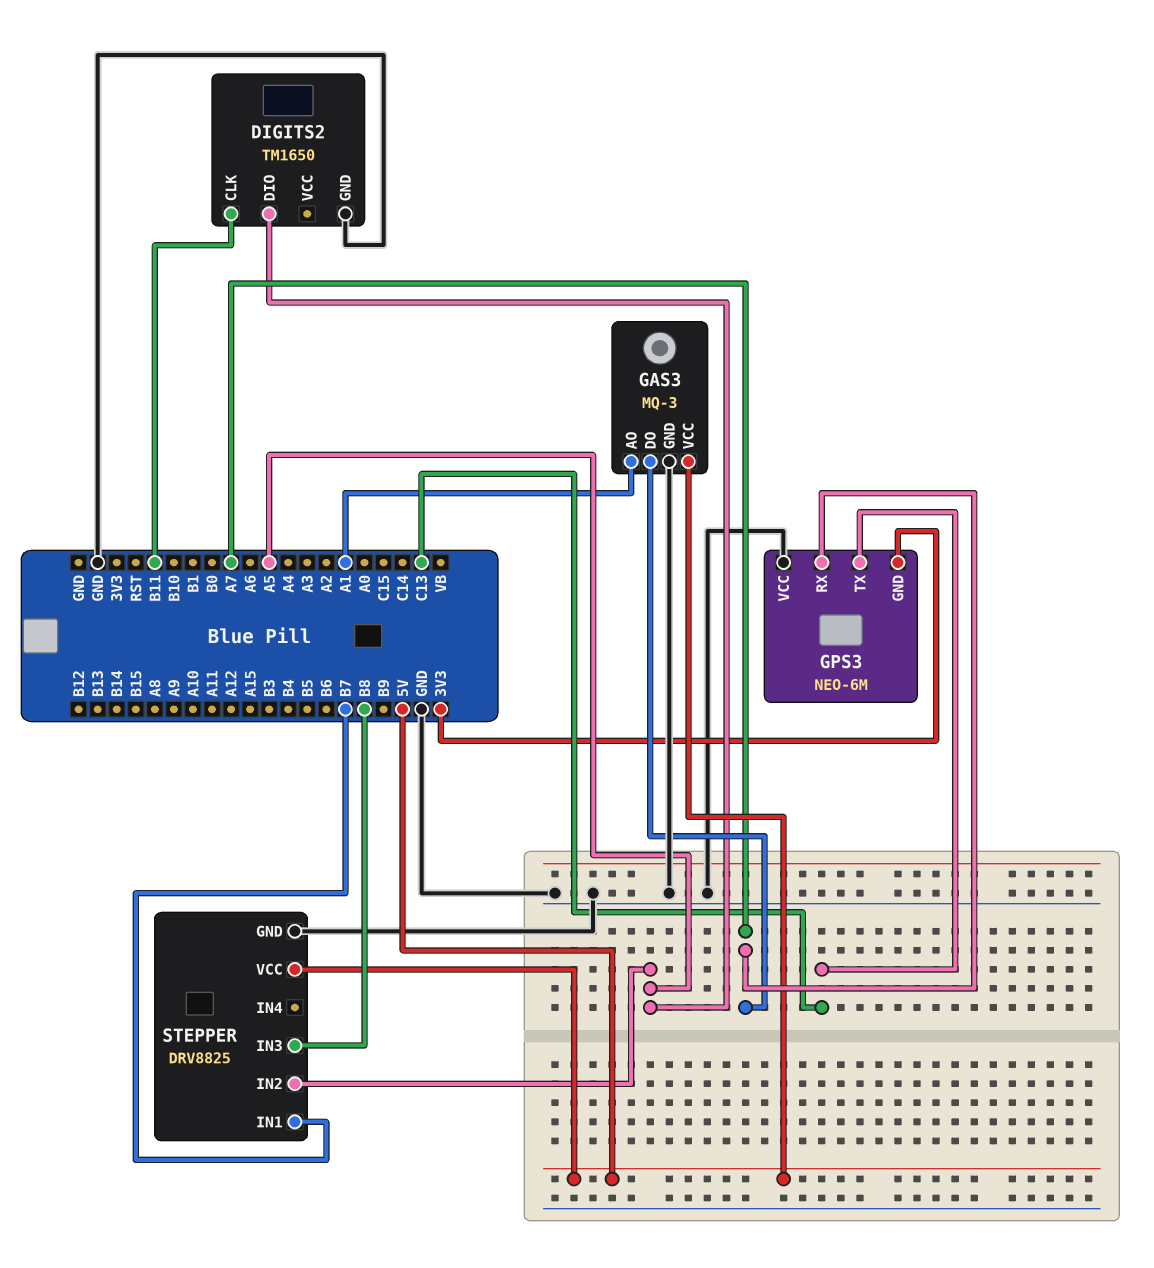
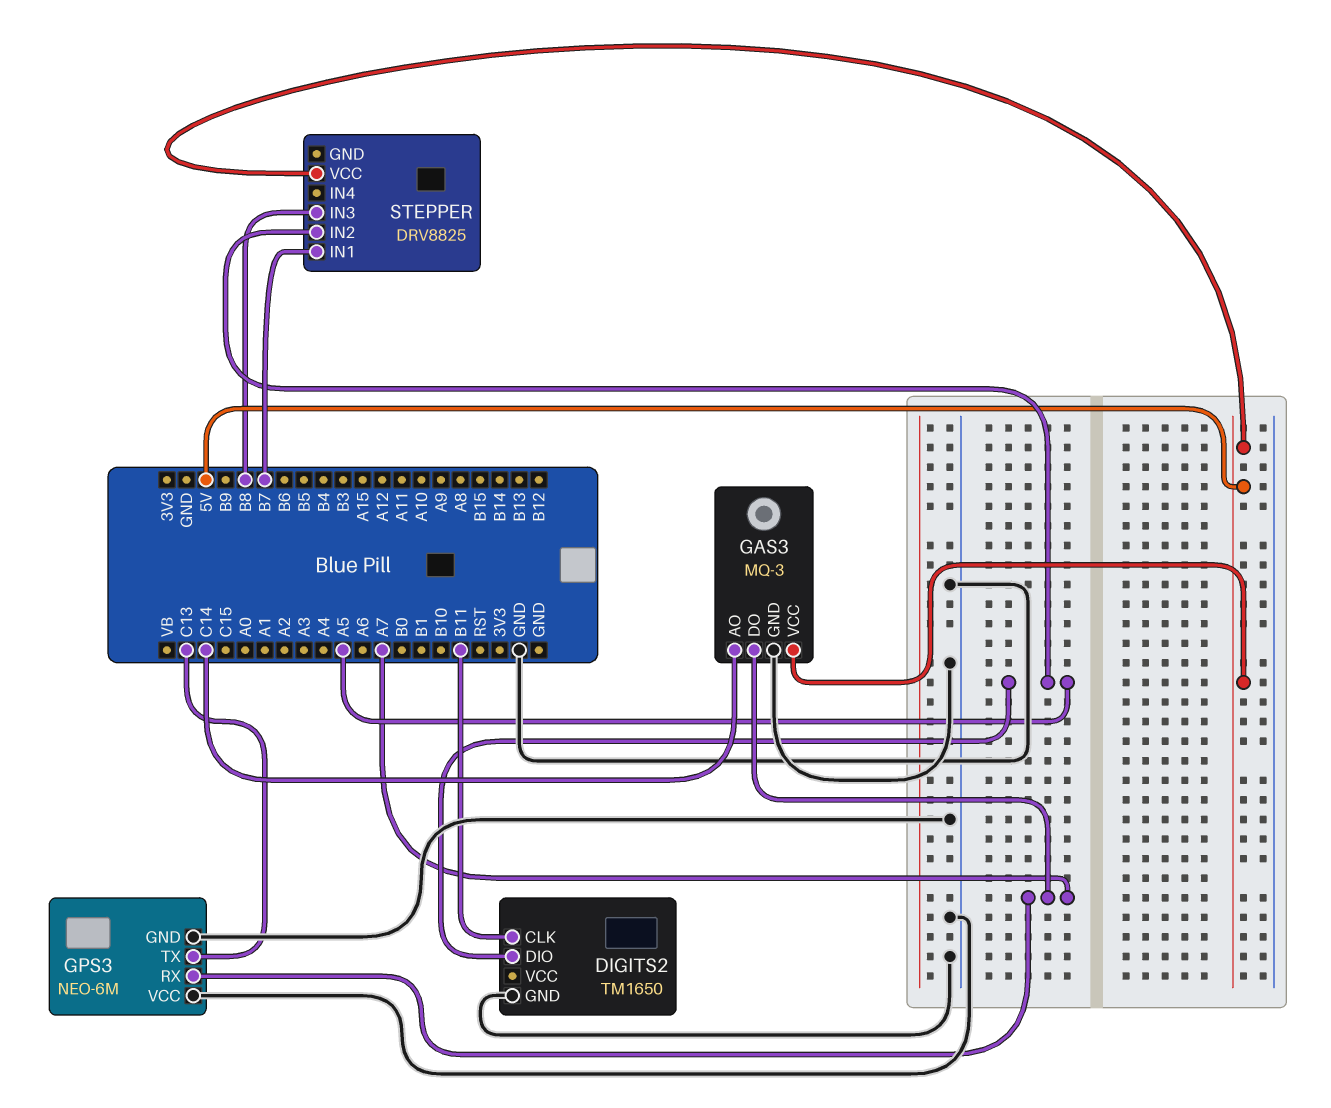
GAS3 pin AO: A1 -> C14
GPS3 pin GND: 3V3 -> GND
STEPPER pin GND: GND -> none

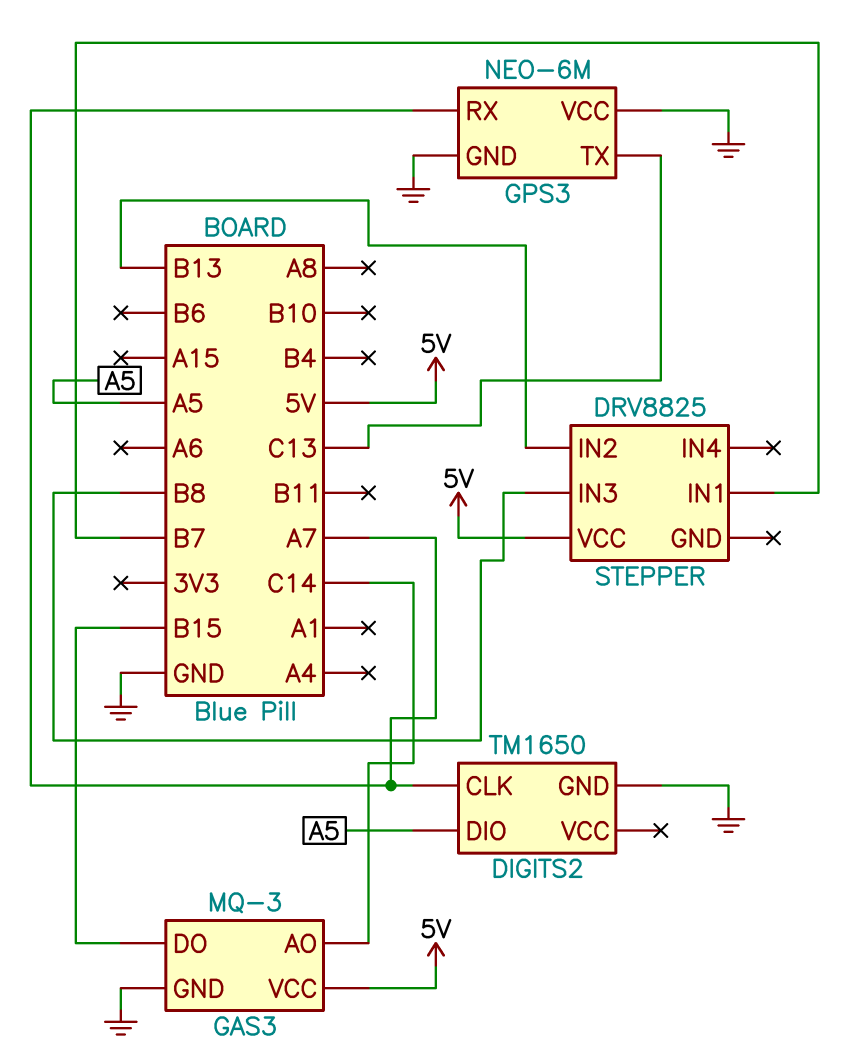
DIGITS2 pin CLK: B11 -> A7
GAS3 pin DO: A7 -> B15
STEPPER pin IN2: A5 -> B13

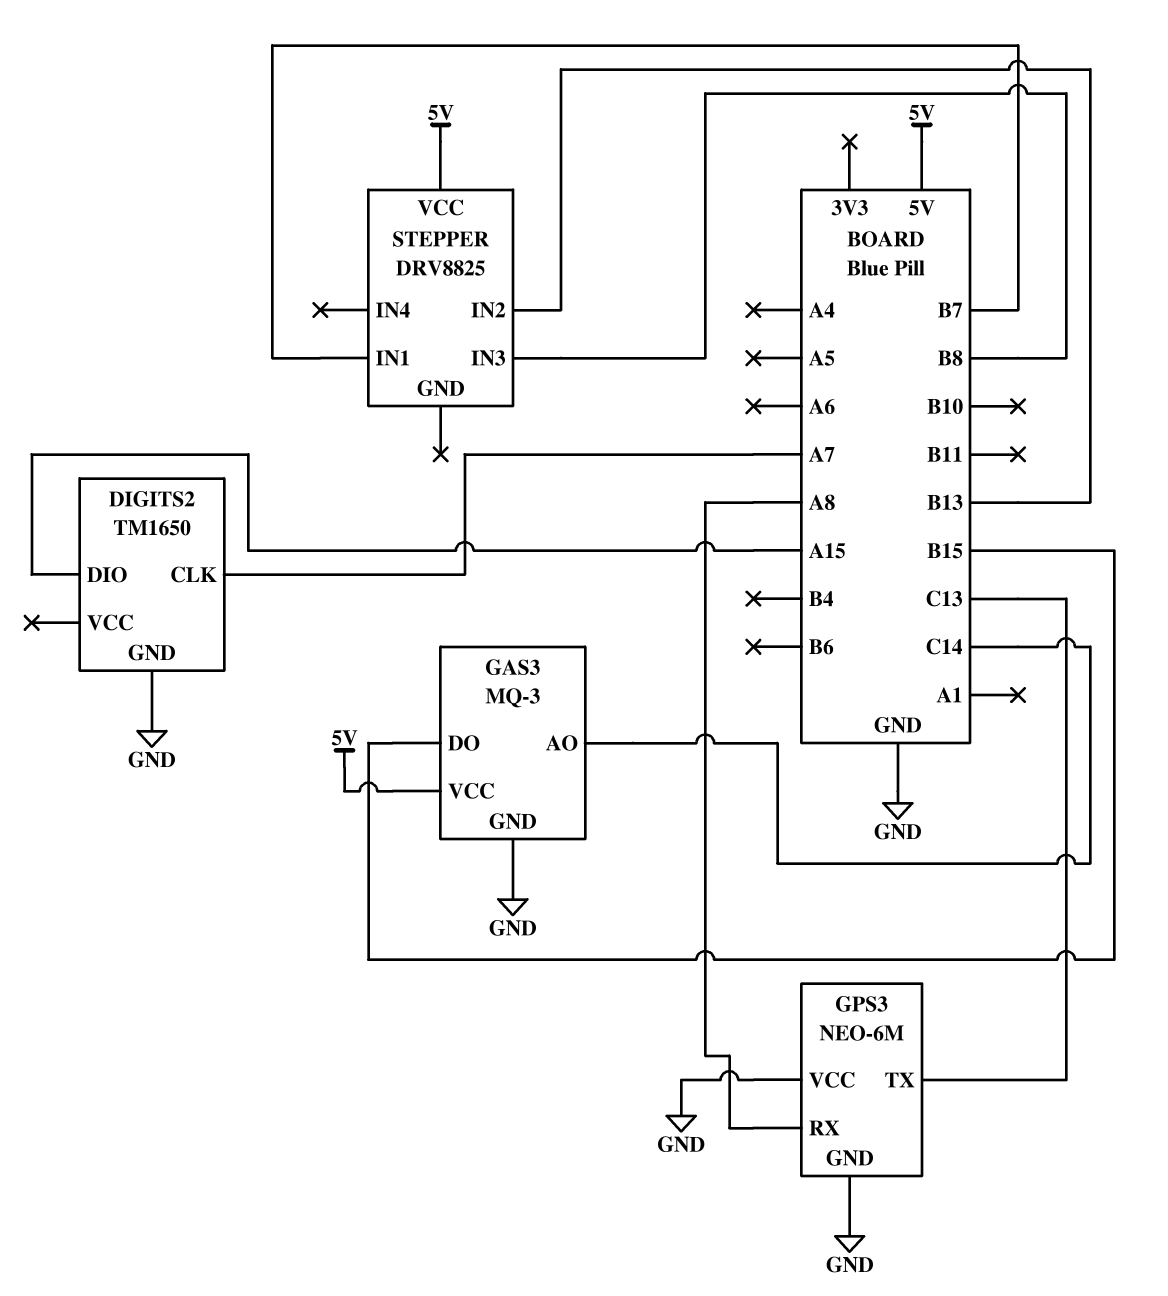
DIGITS2 pin DIO: A5 -> A15
GPS3 pin RX: A7 -> A8

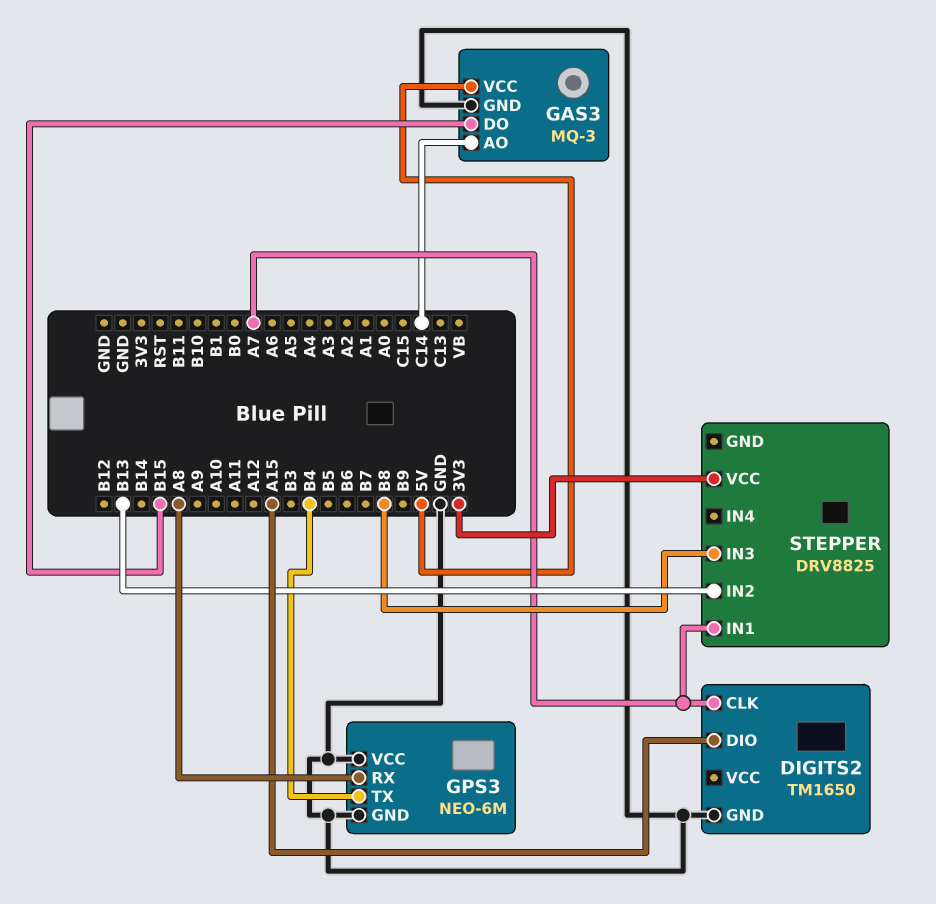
GPS3 pin TX: C13 -> B4
STEPPER pin IN1: B7 -> A7
STEPPER pin VCC: 5V -> 3V3

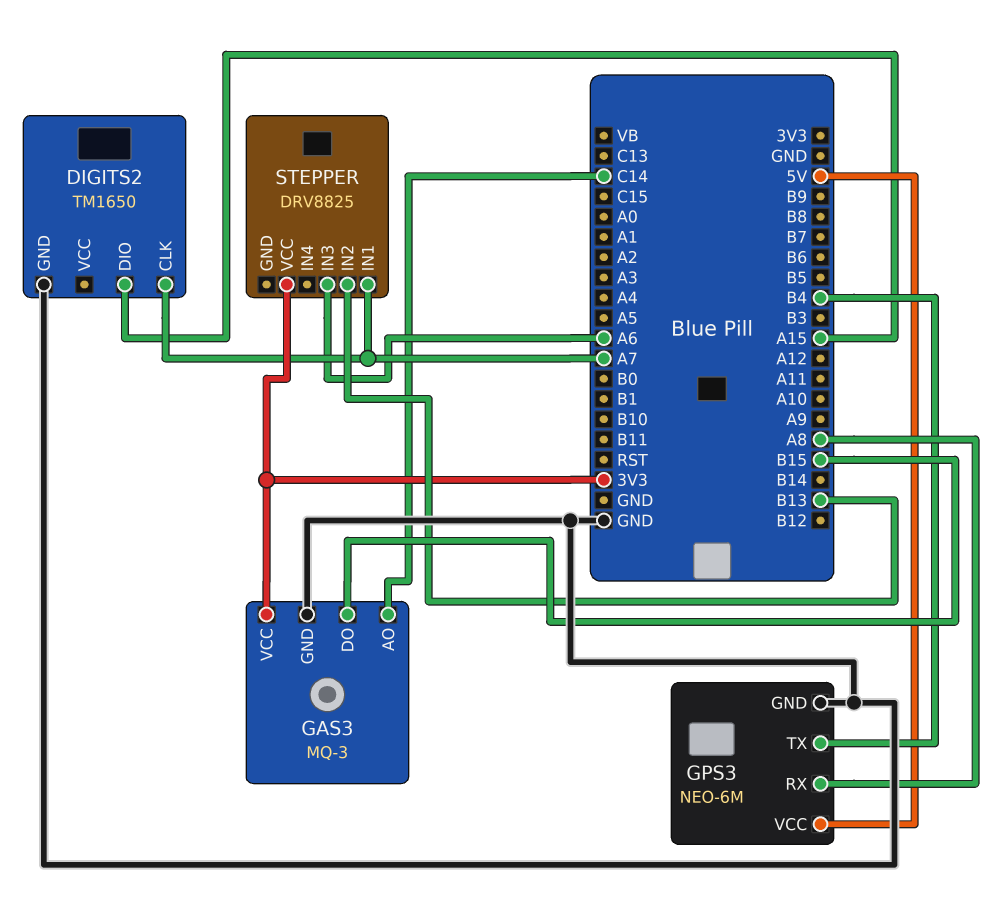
GAS3 pin VCC: 5V -> 3V3
GPS3 pin VCC: GND -> 5V
STEPPER pin IN3: B8 -> A6

